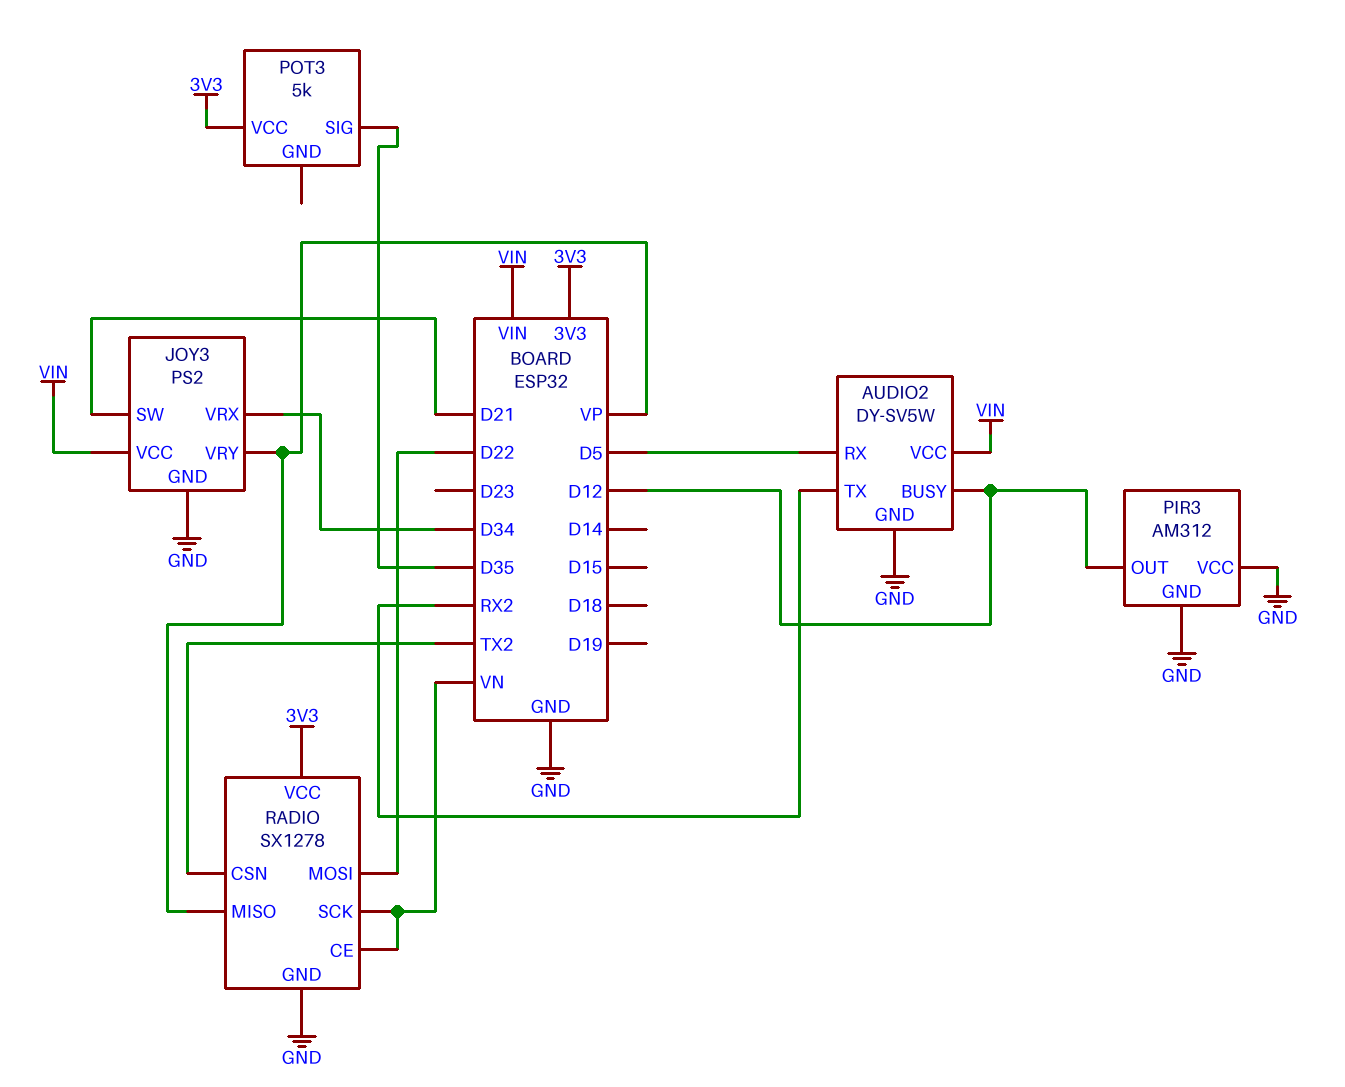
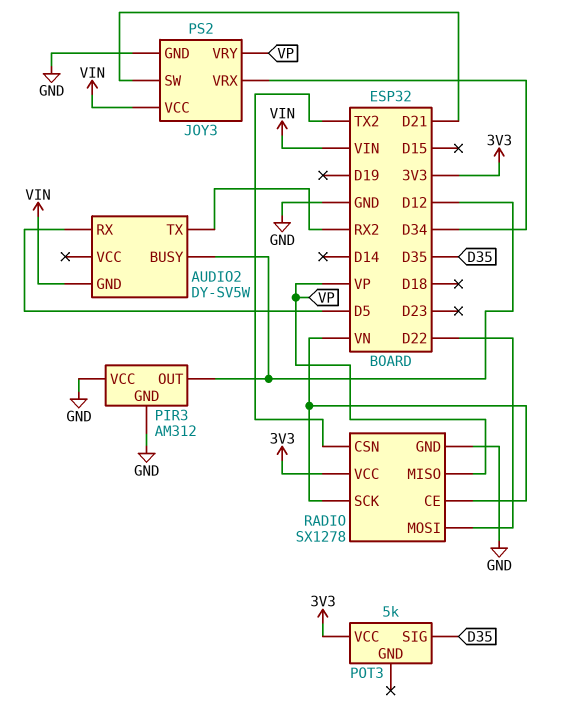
AUDIO2 pin GND: GND -> VIN
AUDIO2 pin VCC: VIN -> none

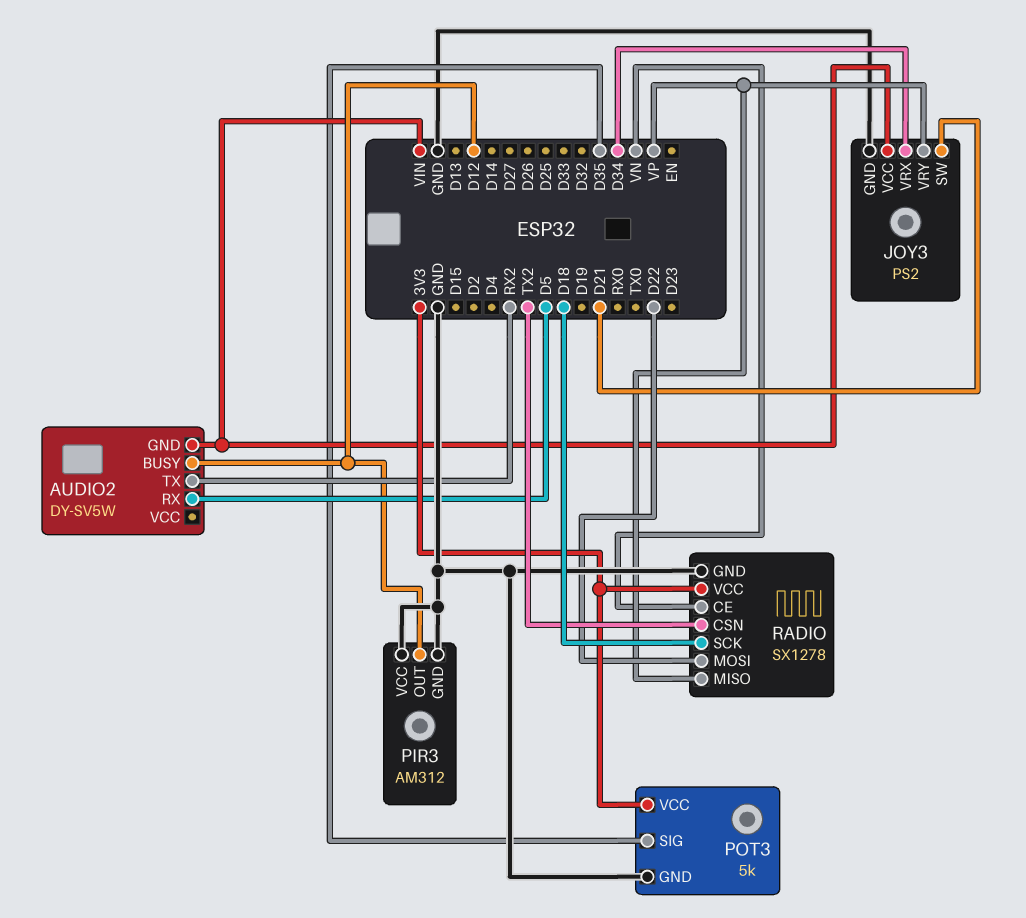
POT3 pin GND: none -> GND
RADIO pin SCK: VN -> D18

